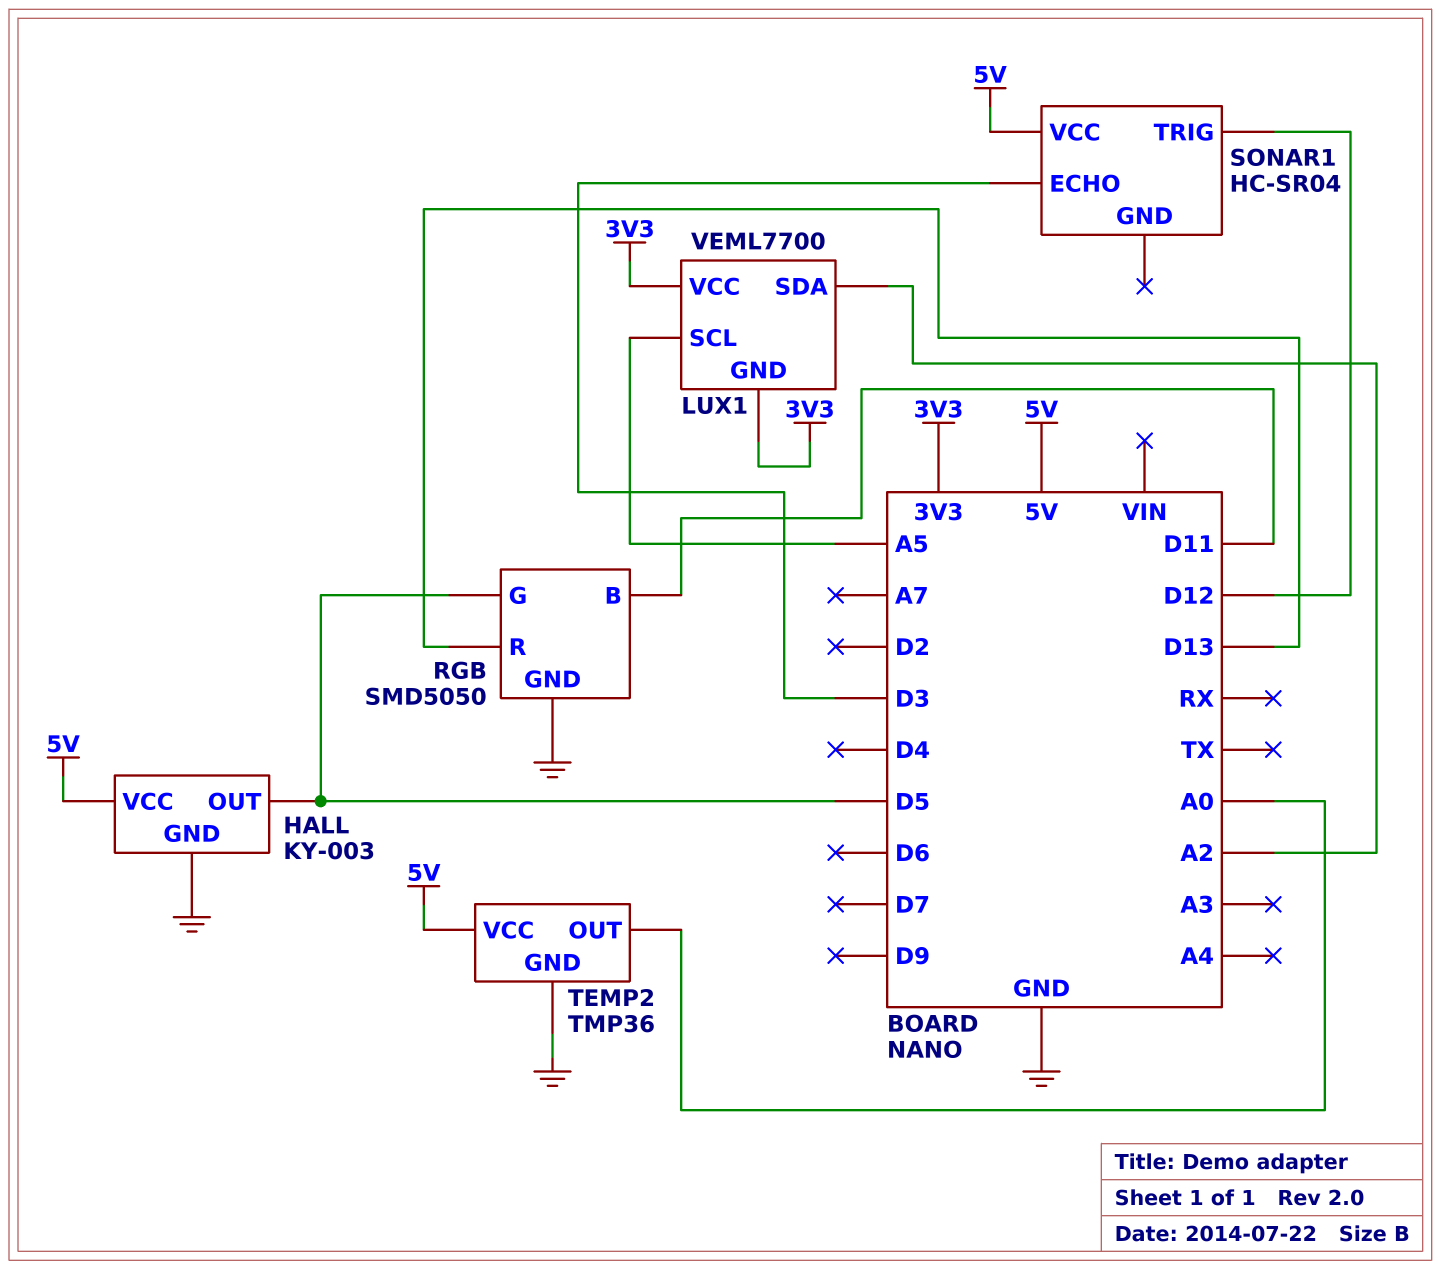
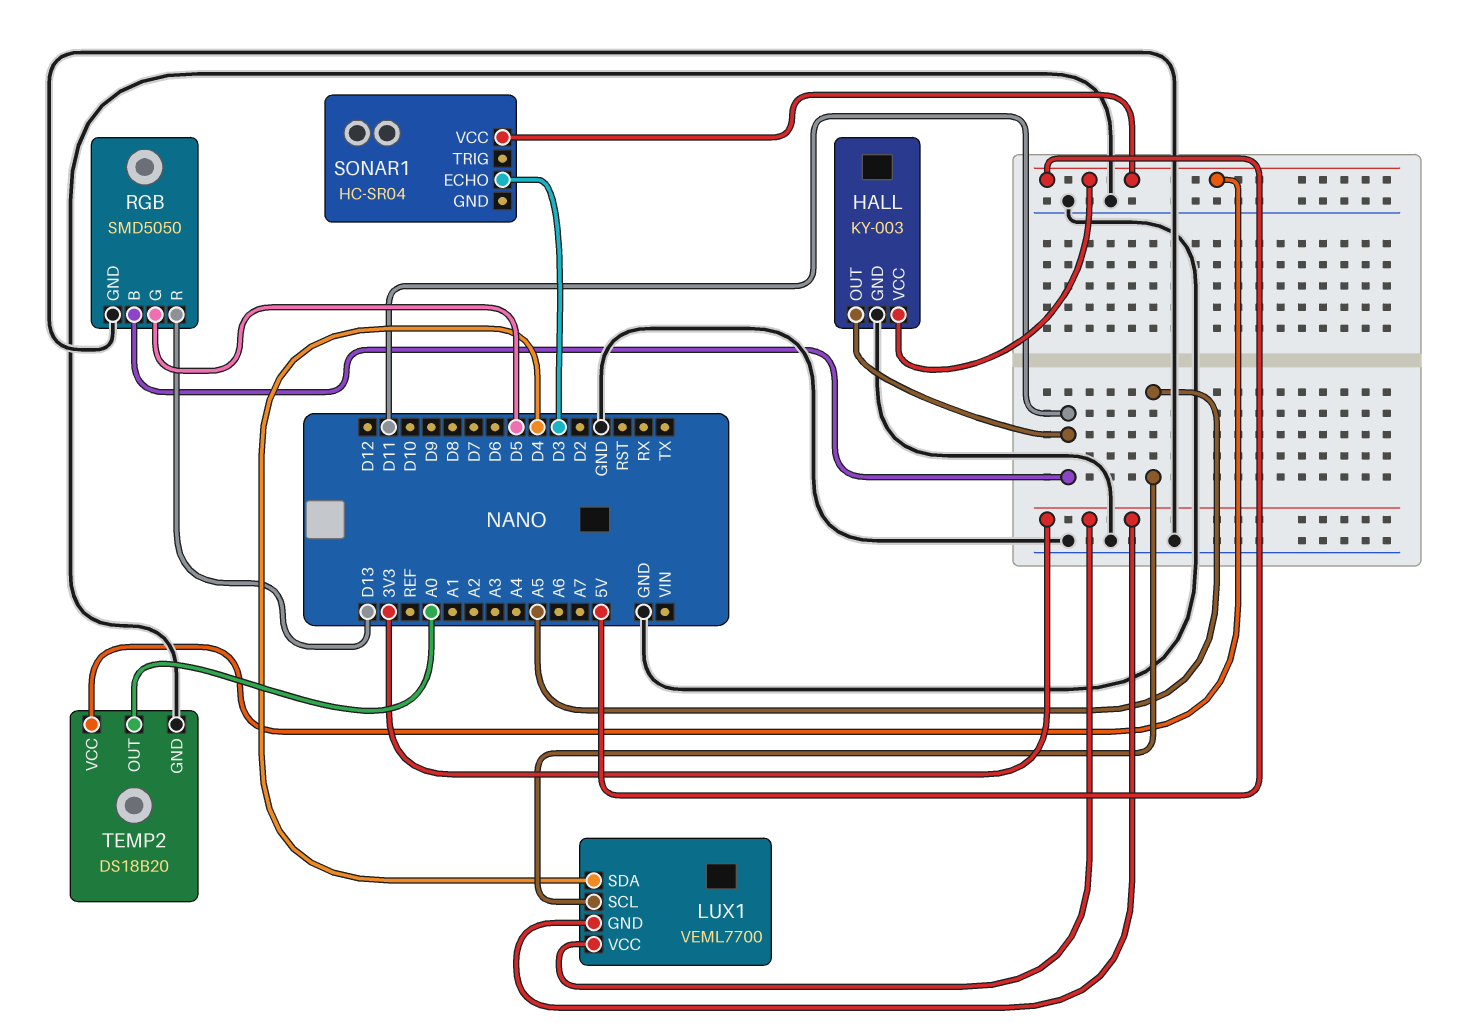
HALL pin OUT: D5 -> D11
LUX1 pin SDA: A2 -> D4
SONAR1 pin TRIG: D12 -> none
TEMP2: TMP36 -> DS18B20

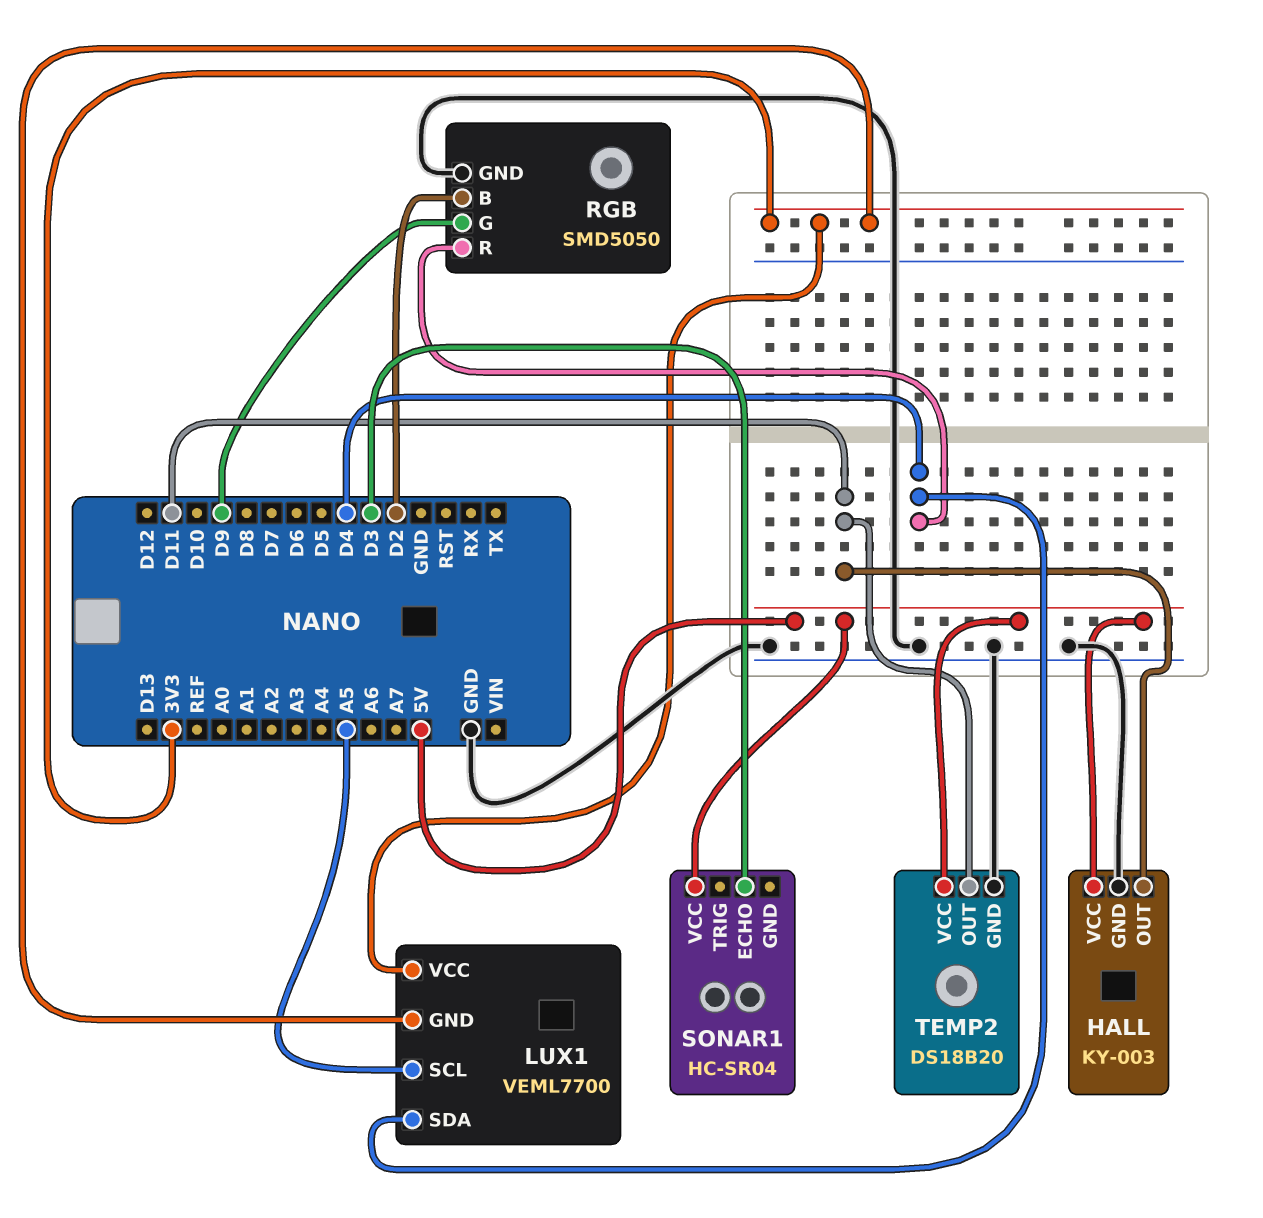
RGB pin B: D11 -> D2
RGB pin G: D5 -> D9
RGB pin R: D13 -> D4
TEMP2 pin OUT: A0 -> D11

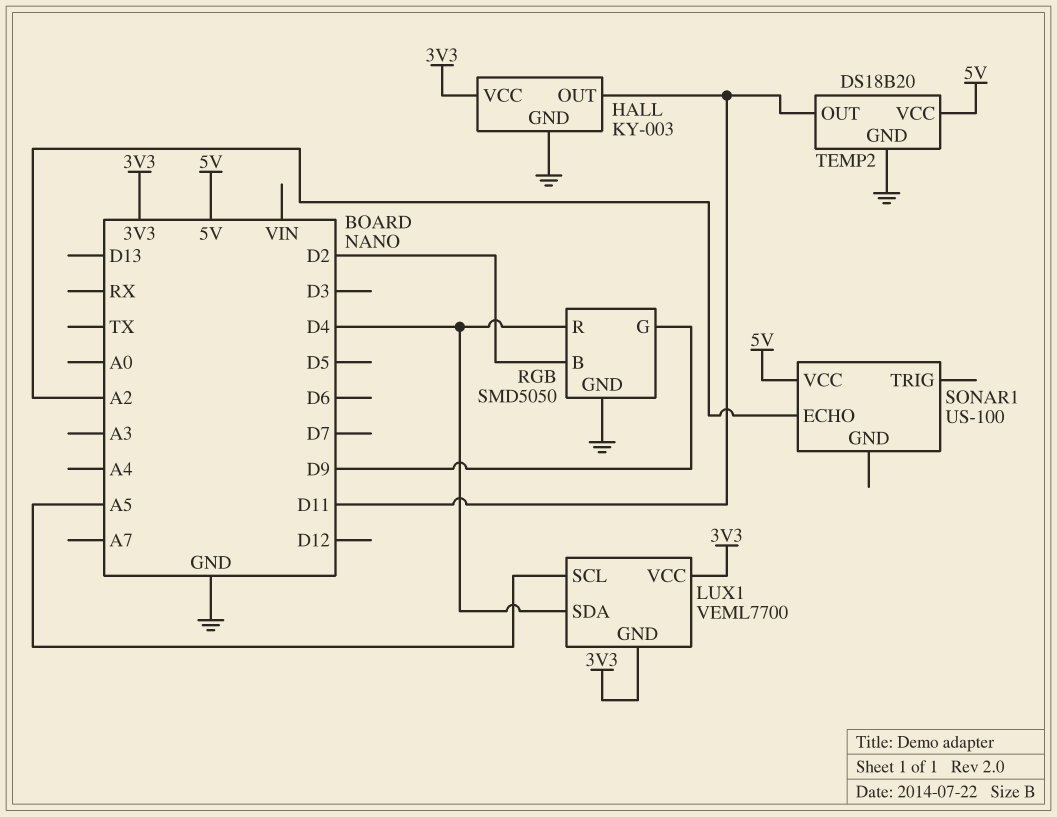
HALL pin VCC: 5V -> 3V3
SONAR1: HC-SR04 -> US-100
SONAR1 pin ECHO: D3 -> A2

